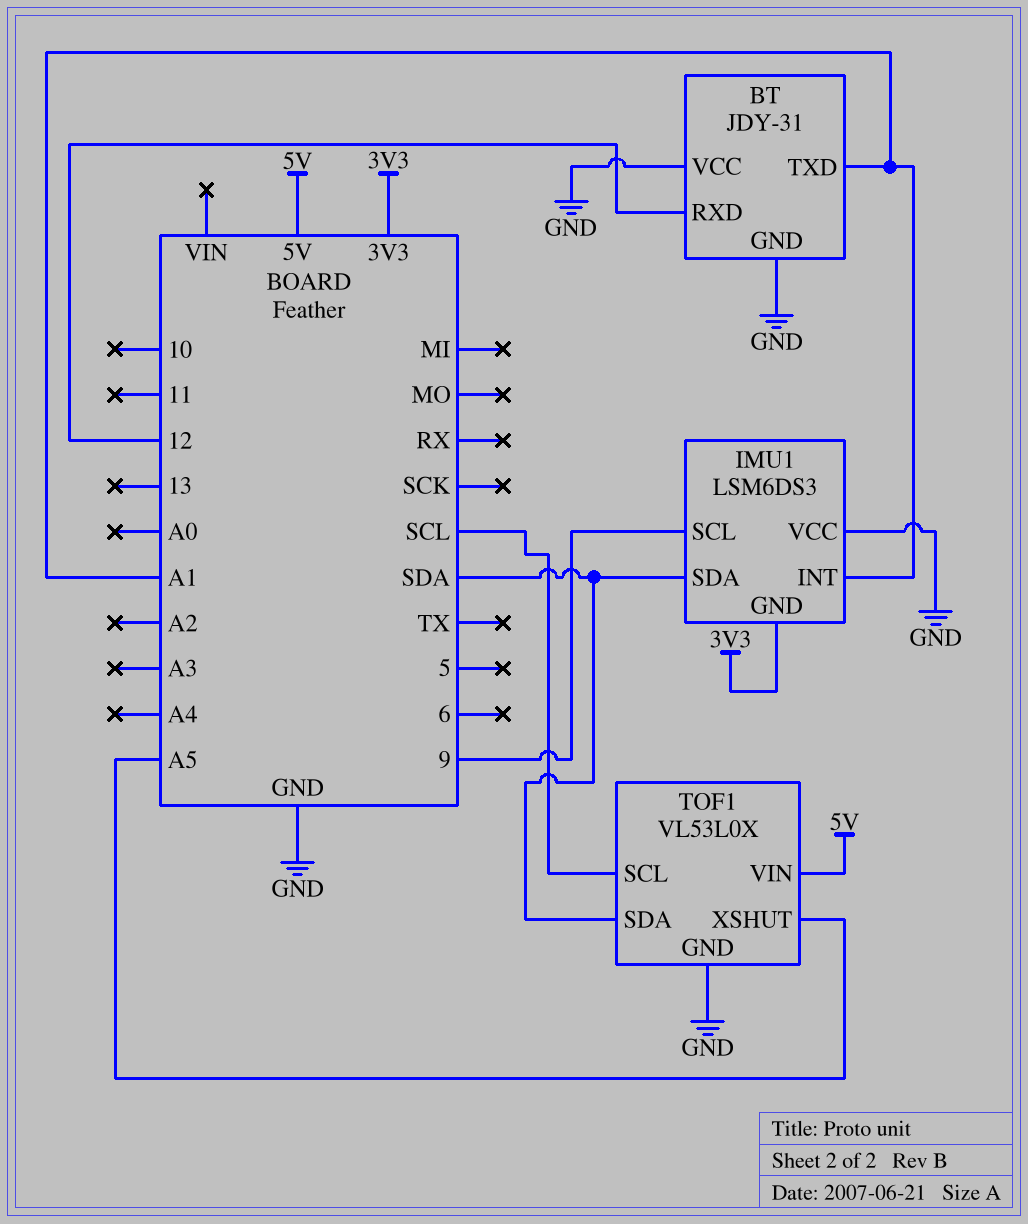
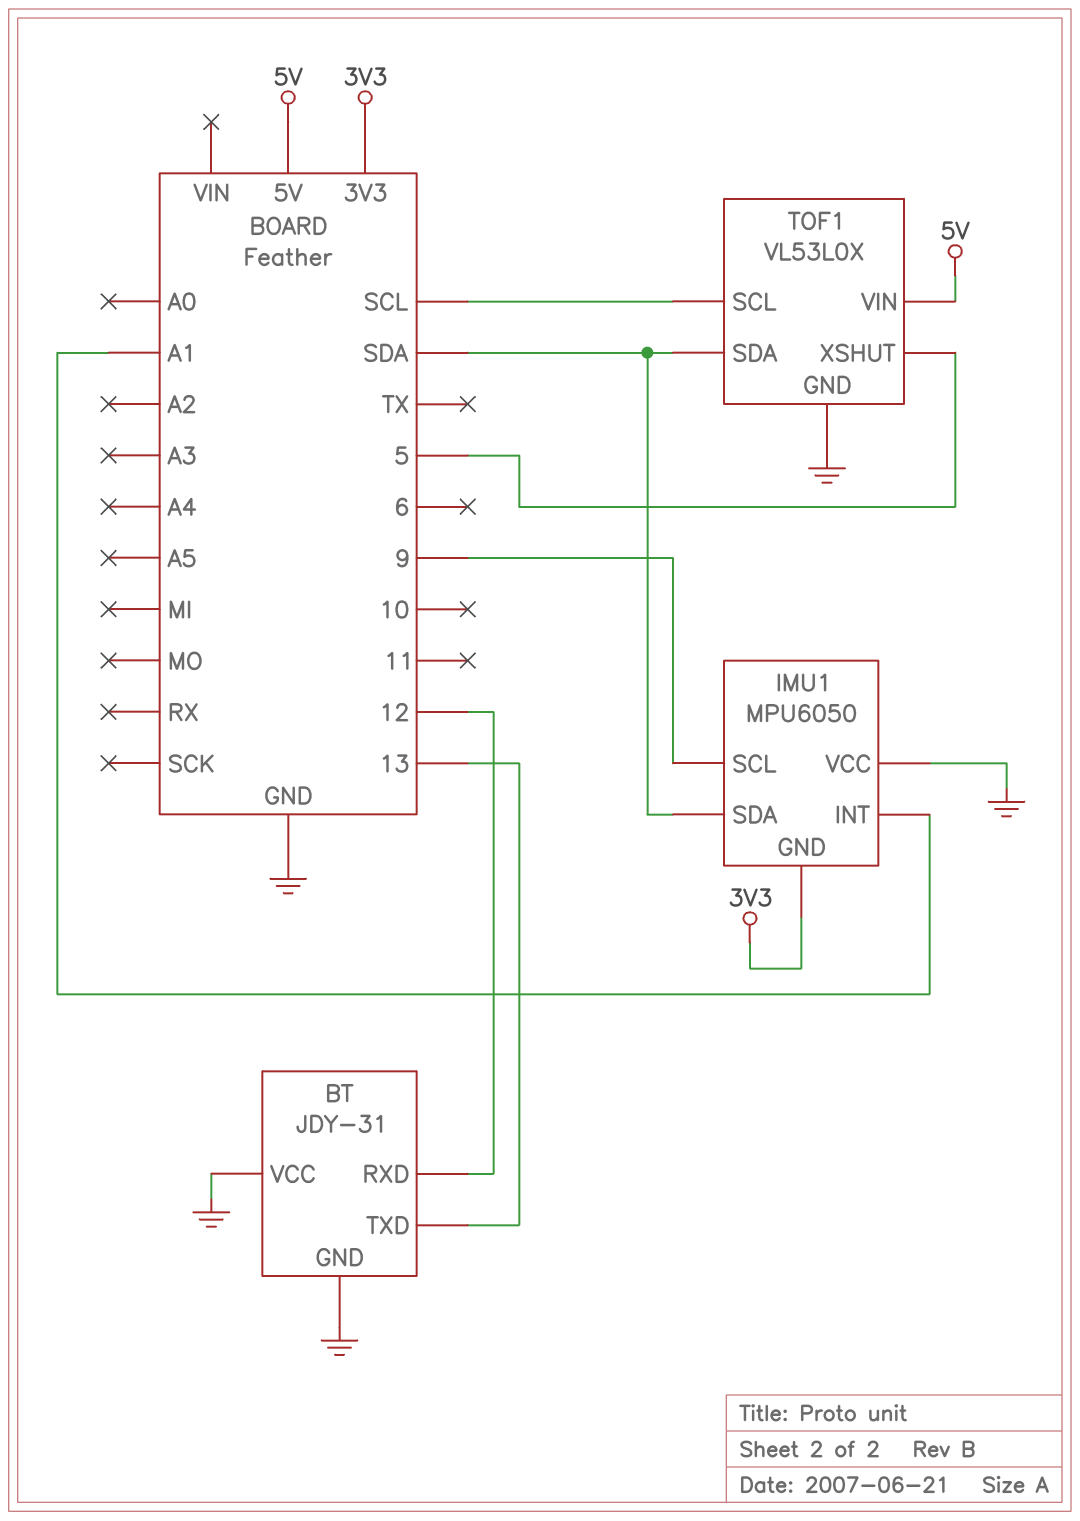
BT pin TXD: A1 -> 13
IMU1: LSM6DS3 -> MPU6050
TOF1 pin XSHUT: A5 -> 5

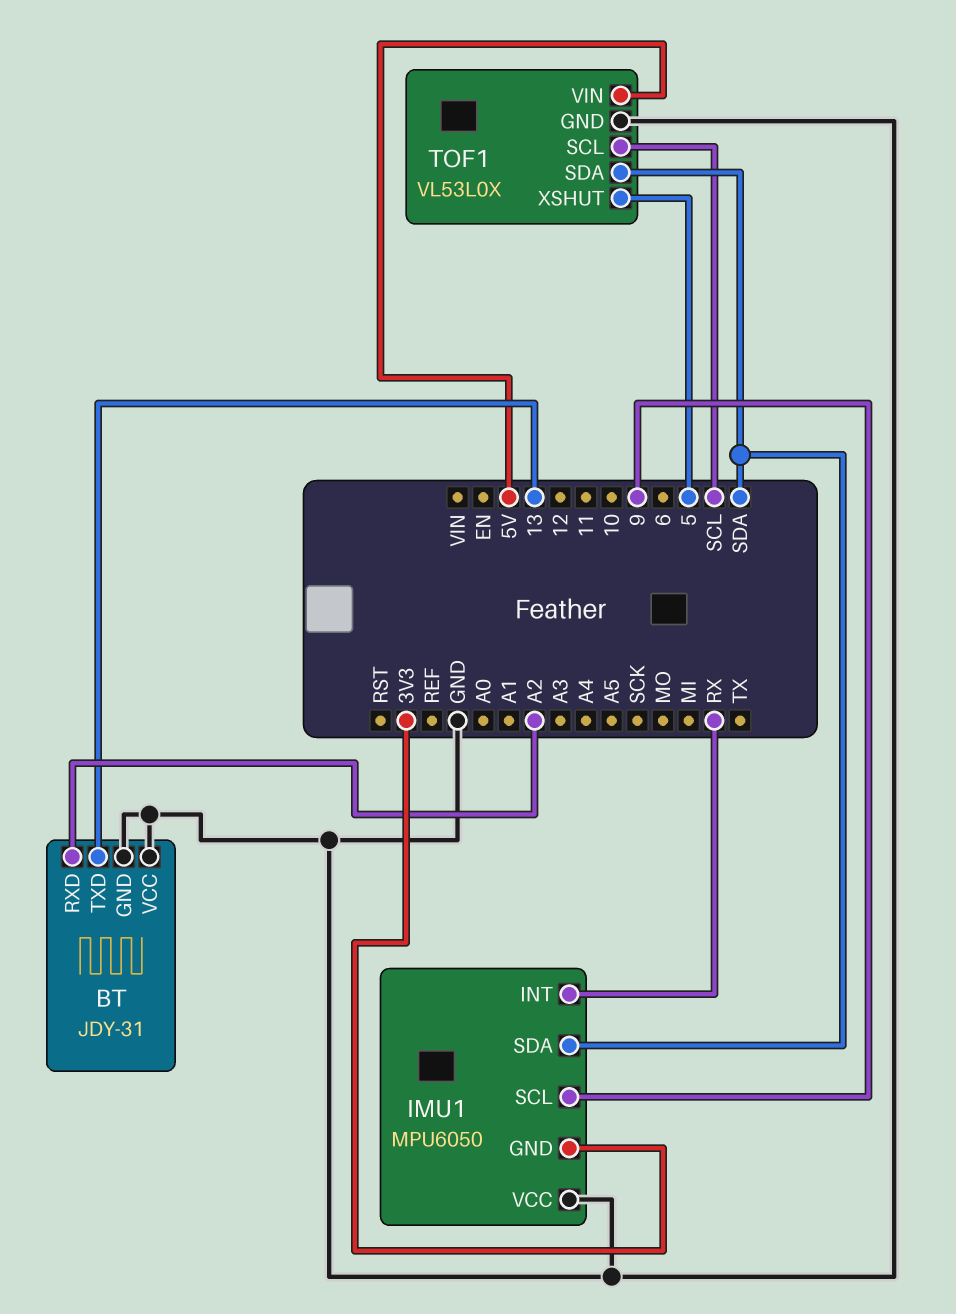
BT pin RXD: 12 -> A2
IMU1 pin INT: A1 -> RX

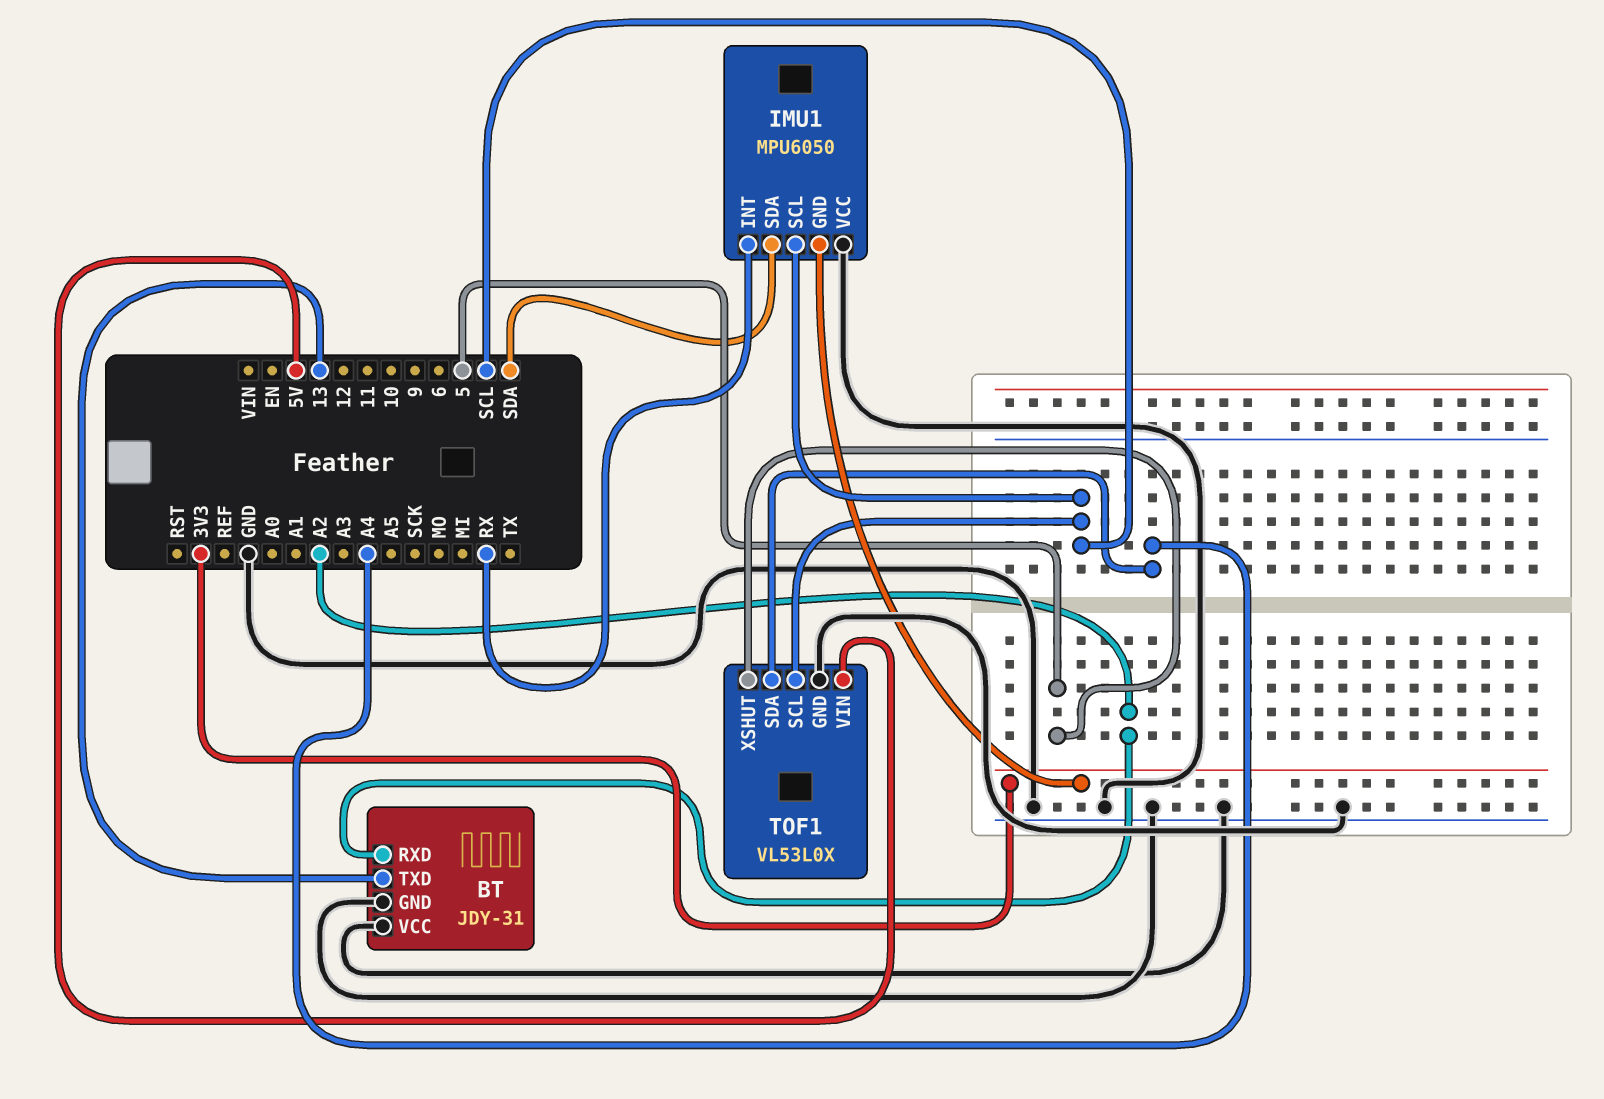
IMU1 pin SCL: 9 -> SCL
TOF1 pin SDA: SDA -> A4

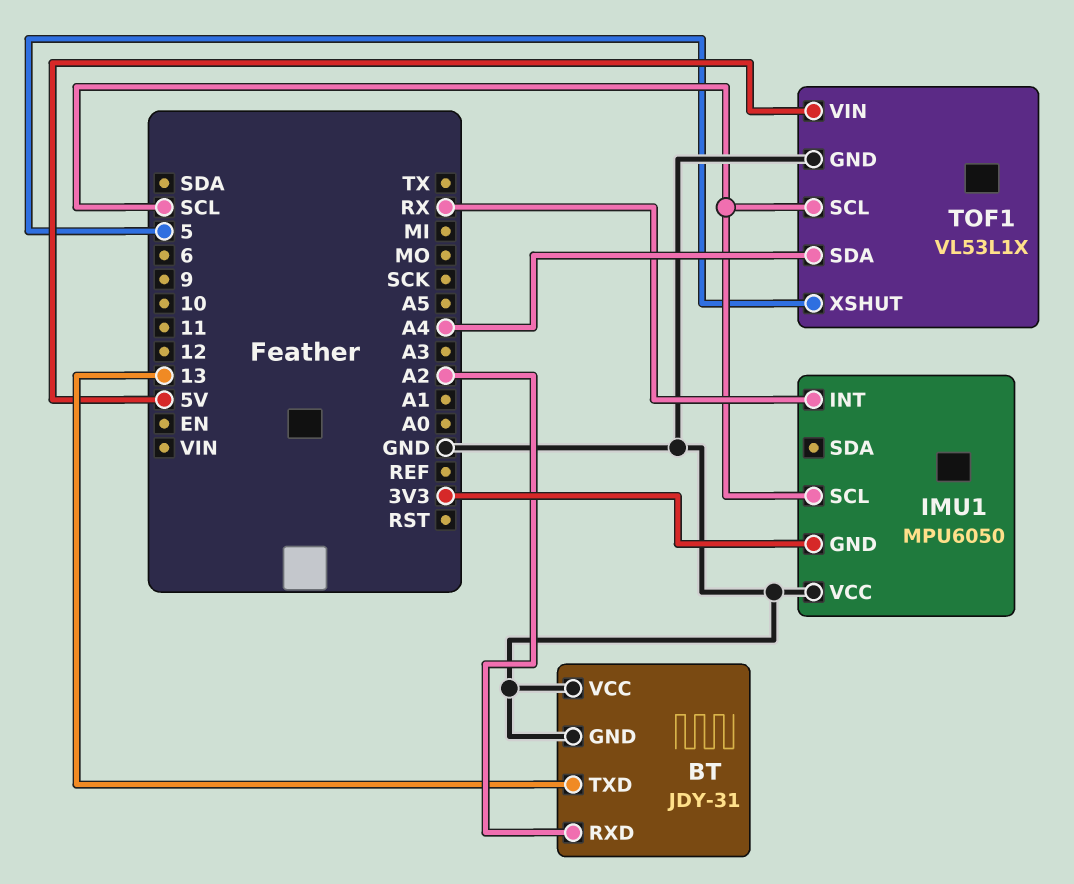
IMU1 pin SDA: SDA -> none
TOF1: VL53L0X -> VL53L1X

